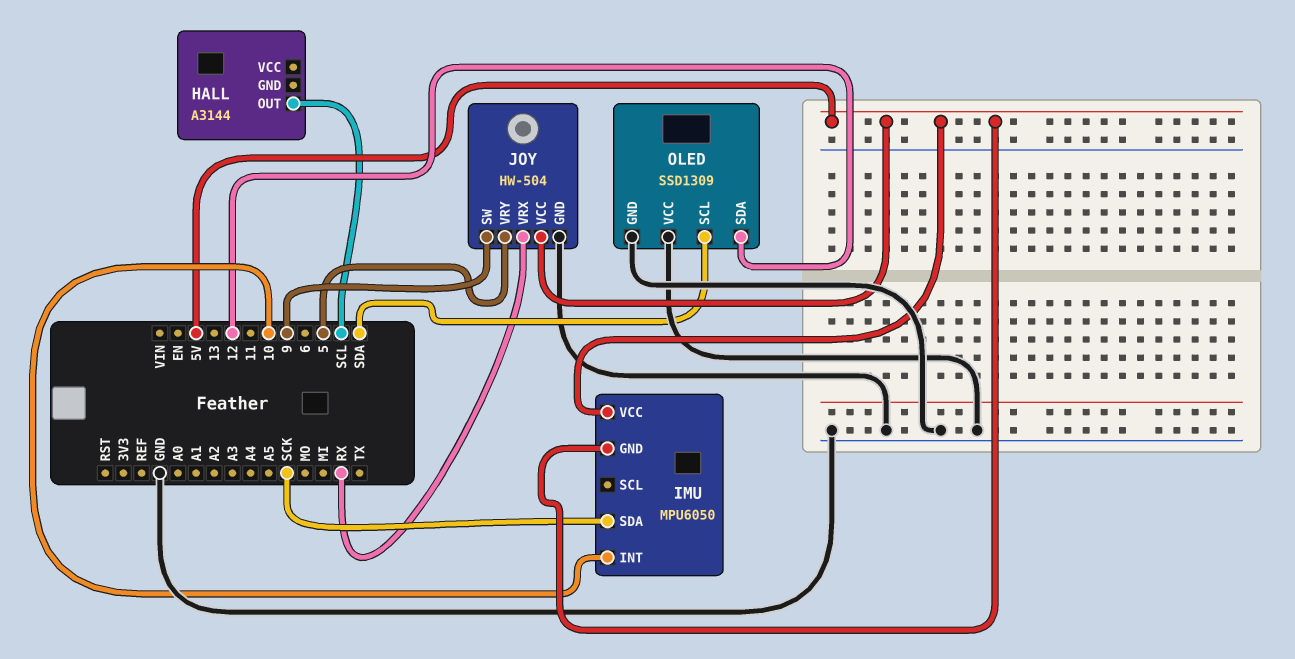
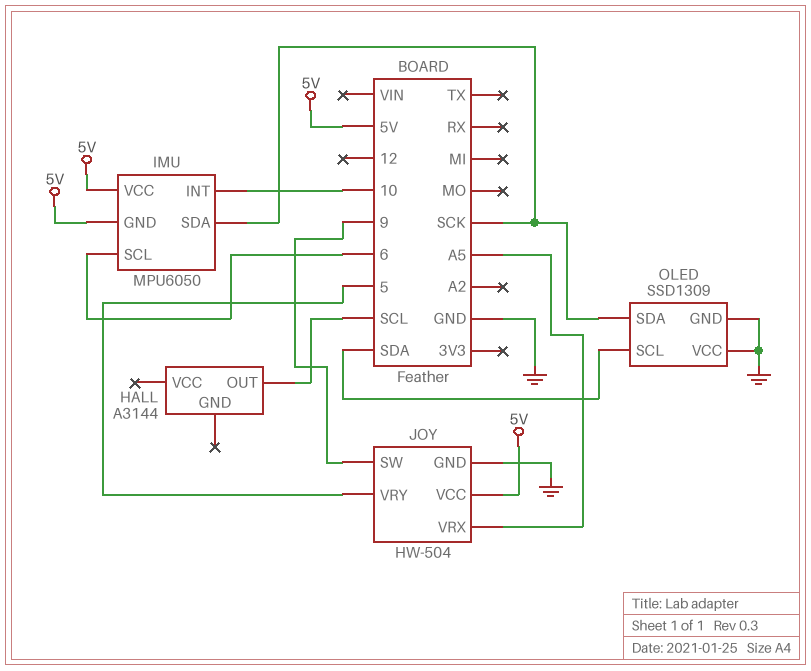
IMU pin SCL: none -> 6
JOY pin VRX: RX -> A5
OLED pin SDA: 12 -> SCK

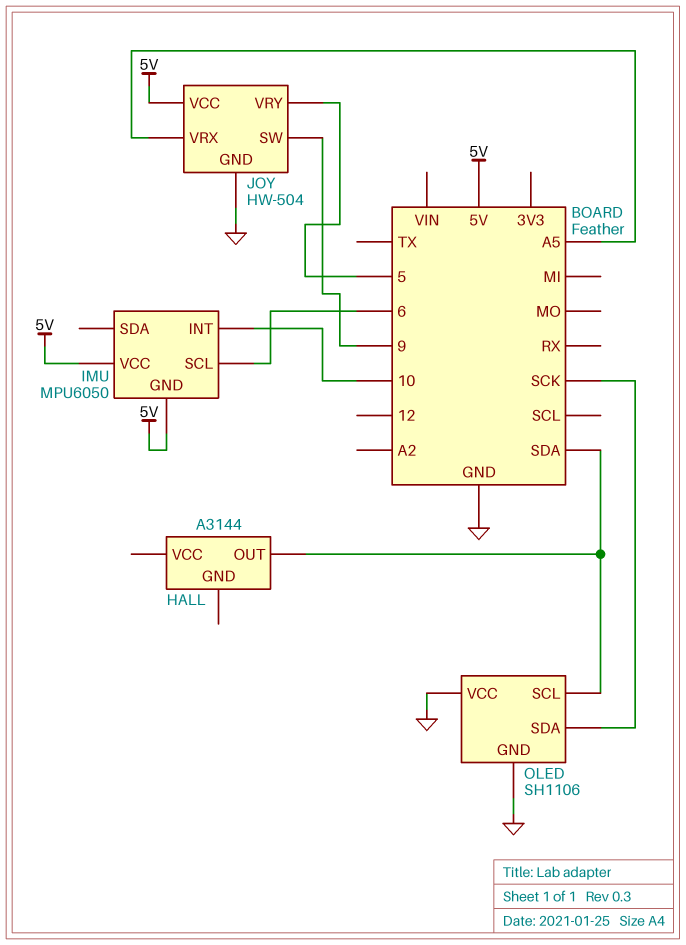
HALL pin OUT: SCL -> SDA
IMU pin SDA: SCK -> none
OLED: SSD1309 -> SH1106

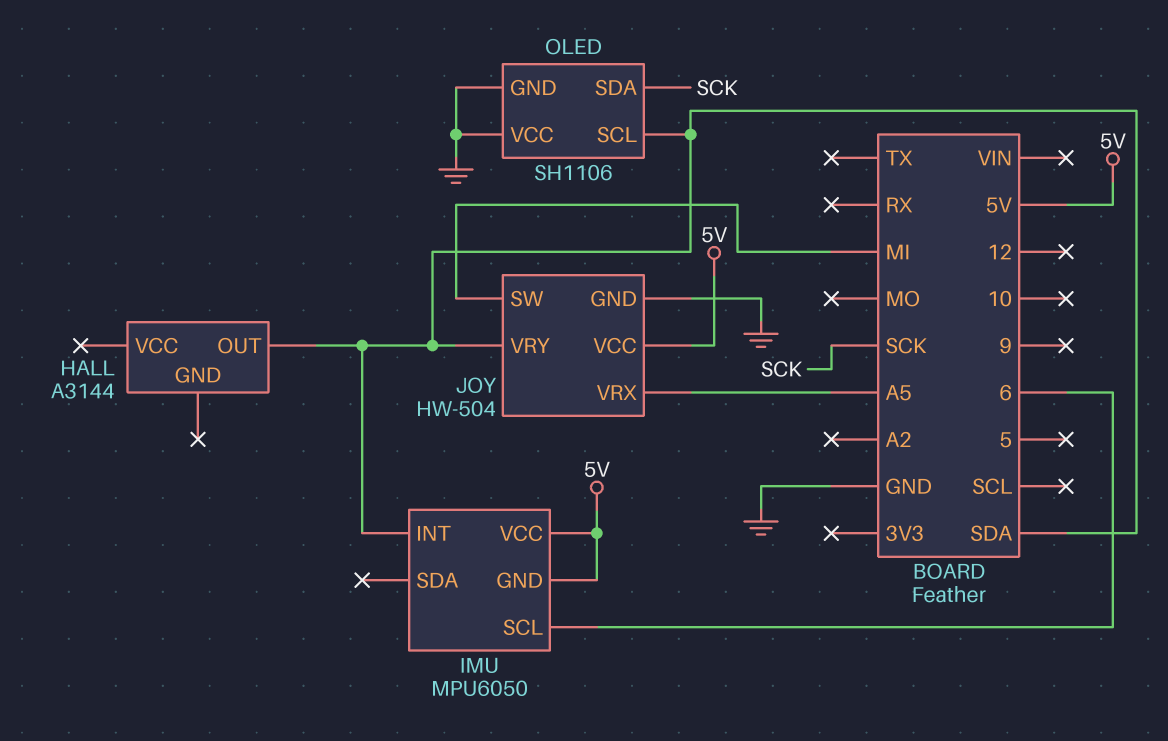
IMU pin INT: 10 -> SDA
JOY pin SW: 9 -> MI
JOY pin VRY: 5 -> SDA

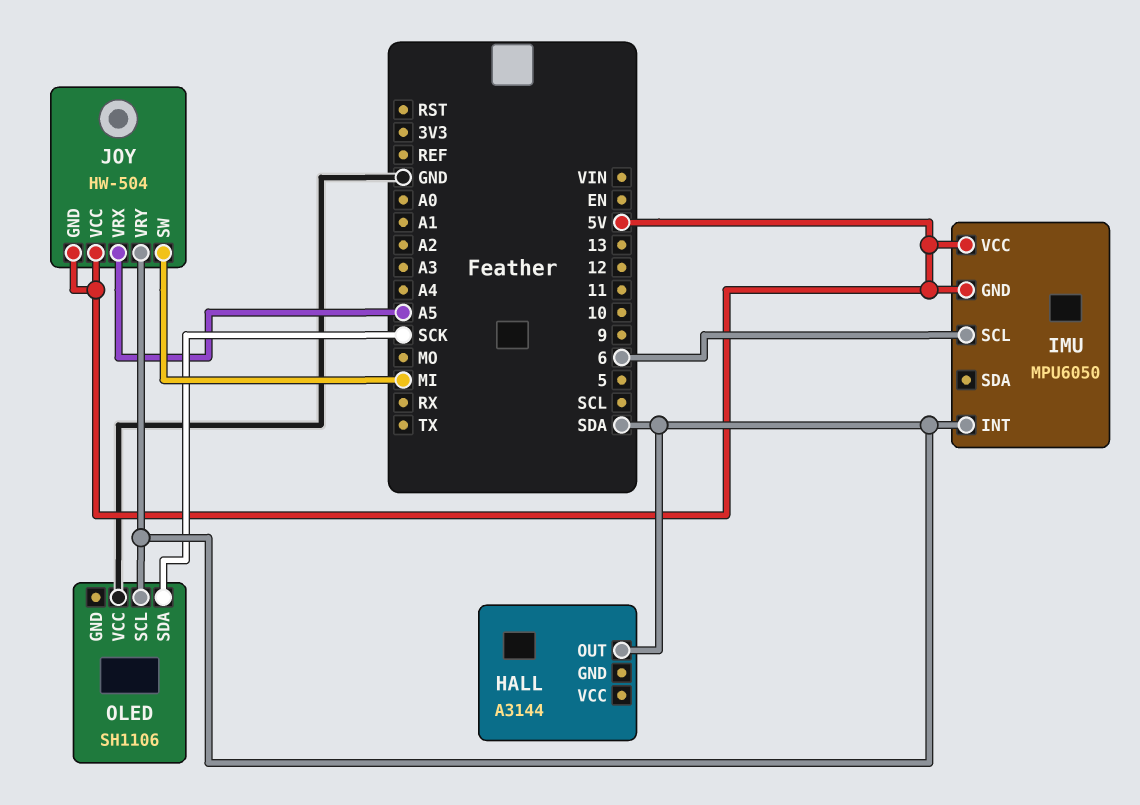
JOY pin GND: GND -> 5V
OLED pin GND: GND -> none

